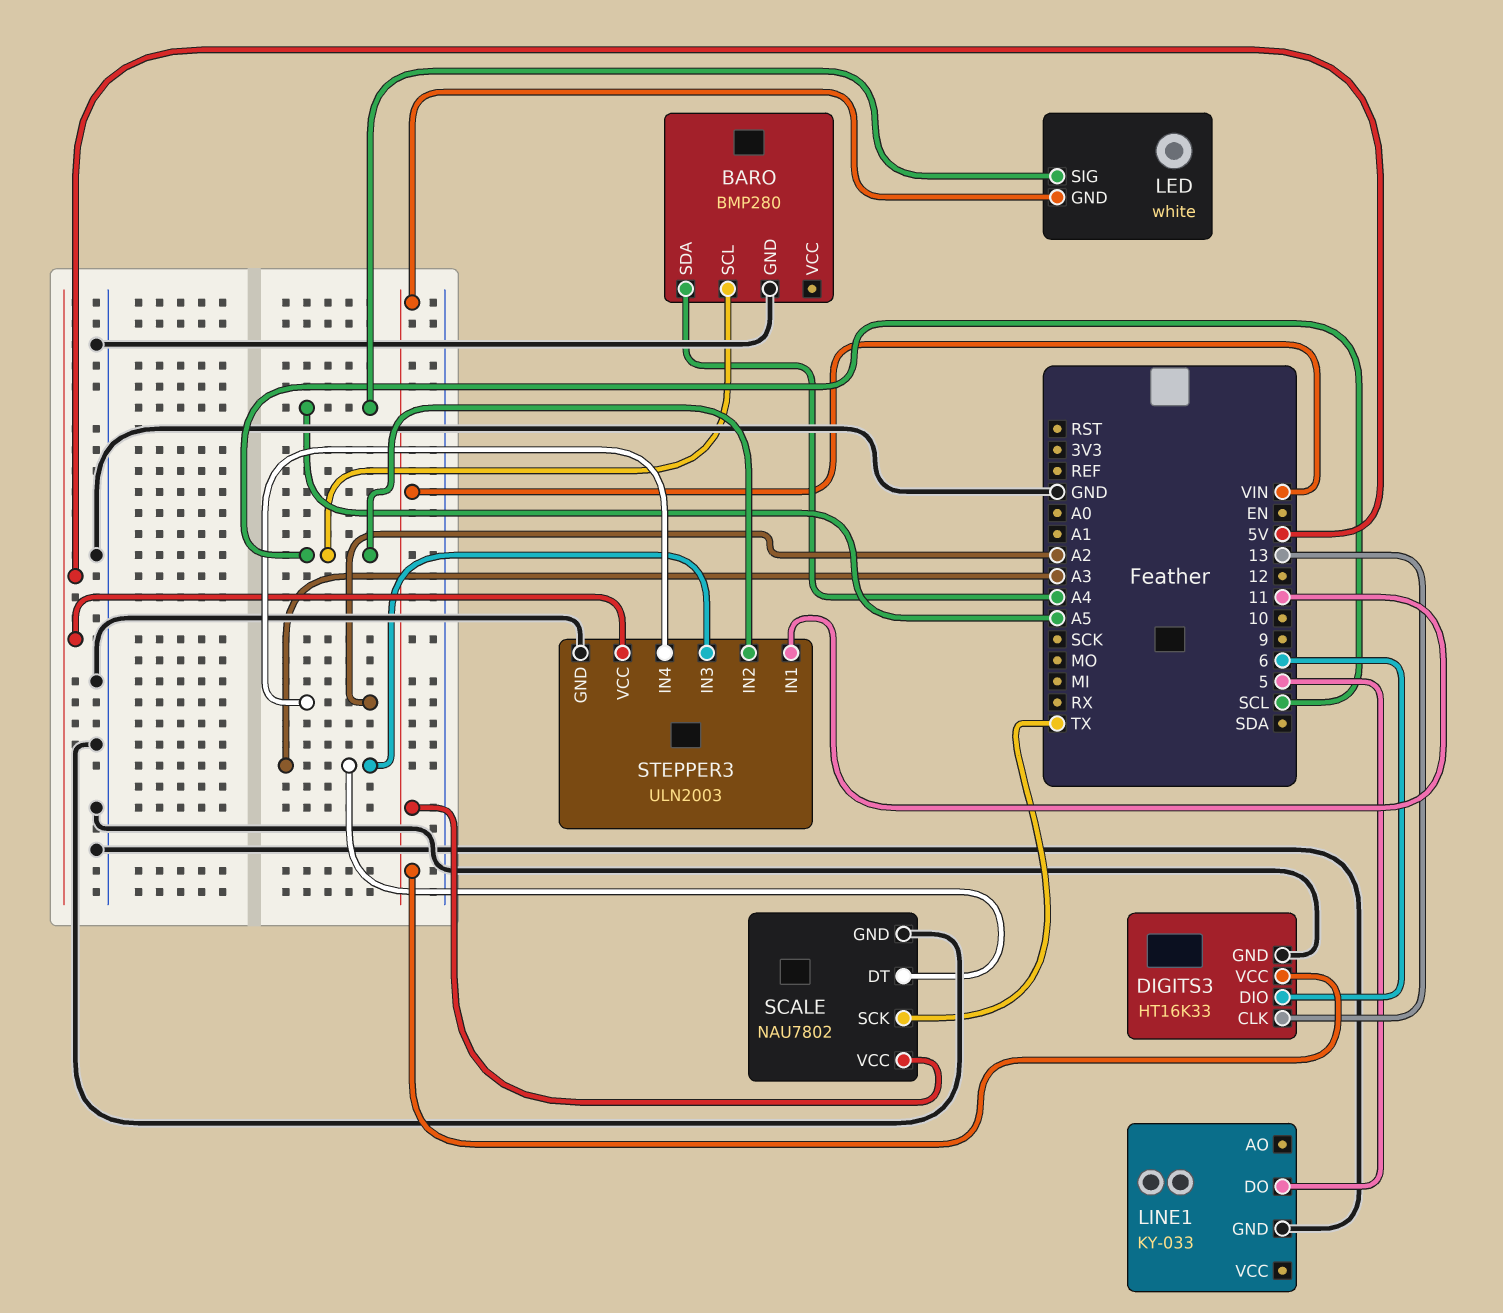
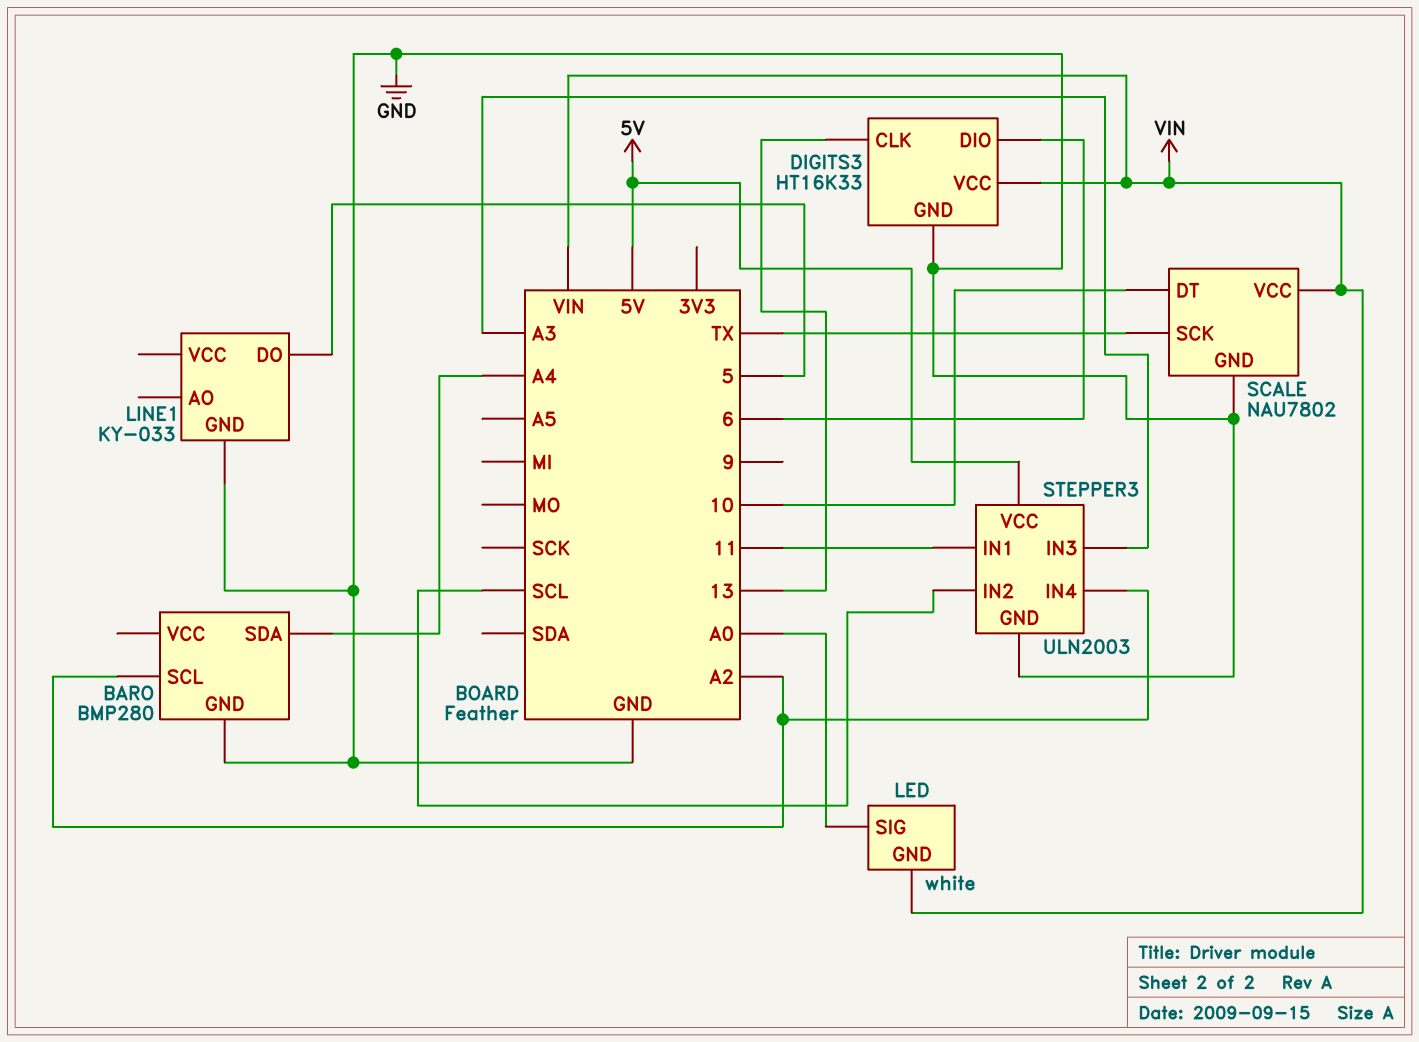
BARO pin SCL: SCL -> A2
LED pin SIG: A5 -> A0
SCALE pin DT: A3 -> 10

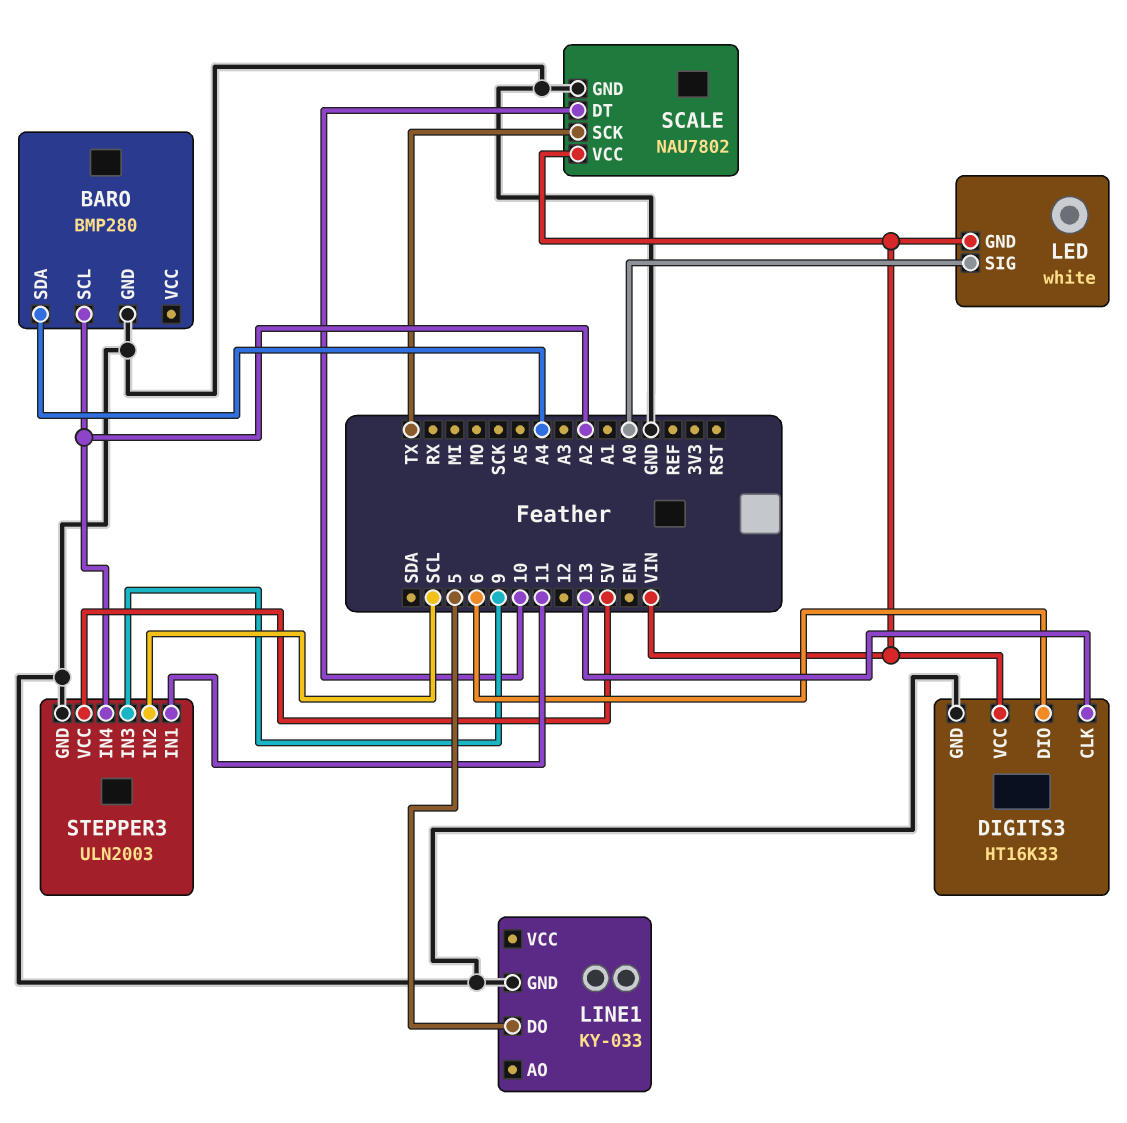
STEPPER3 pin IN3: A3 -> 9

